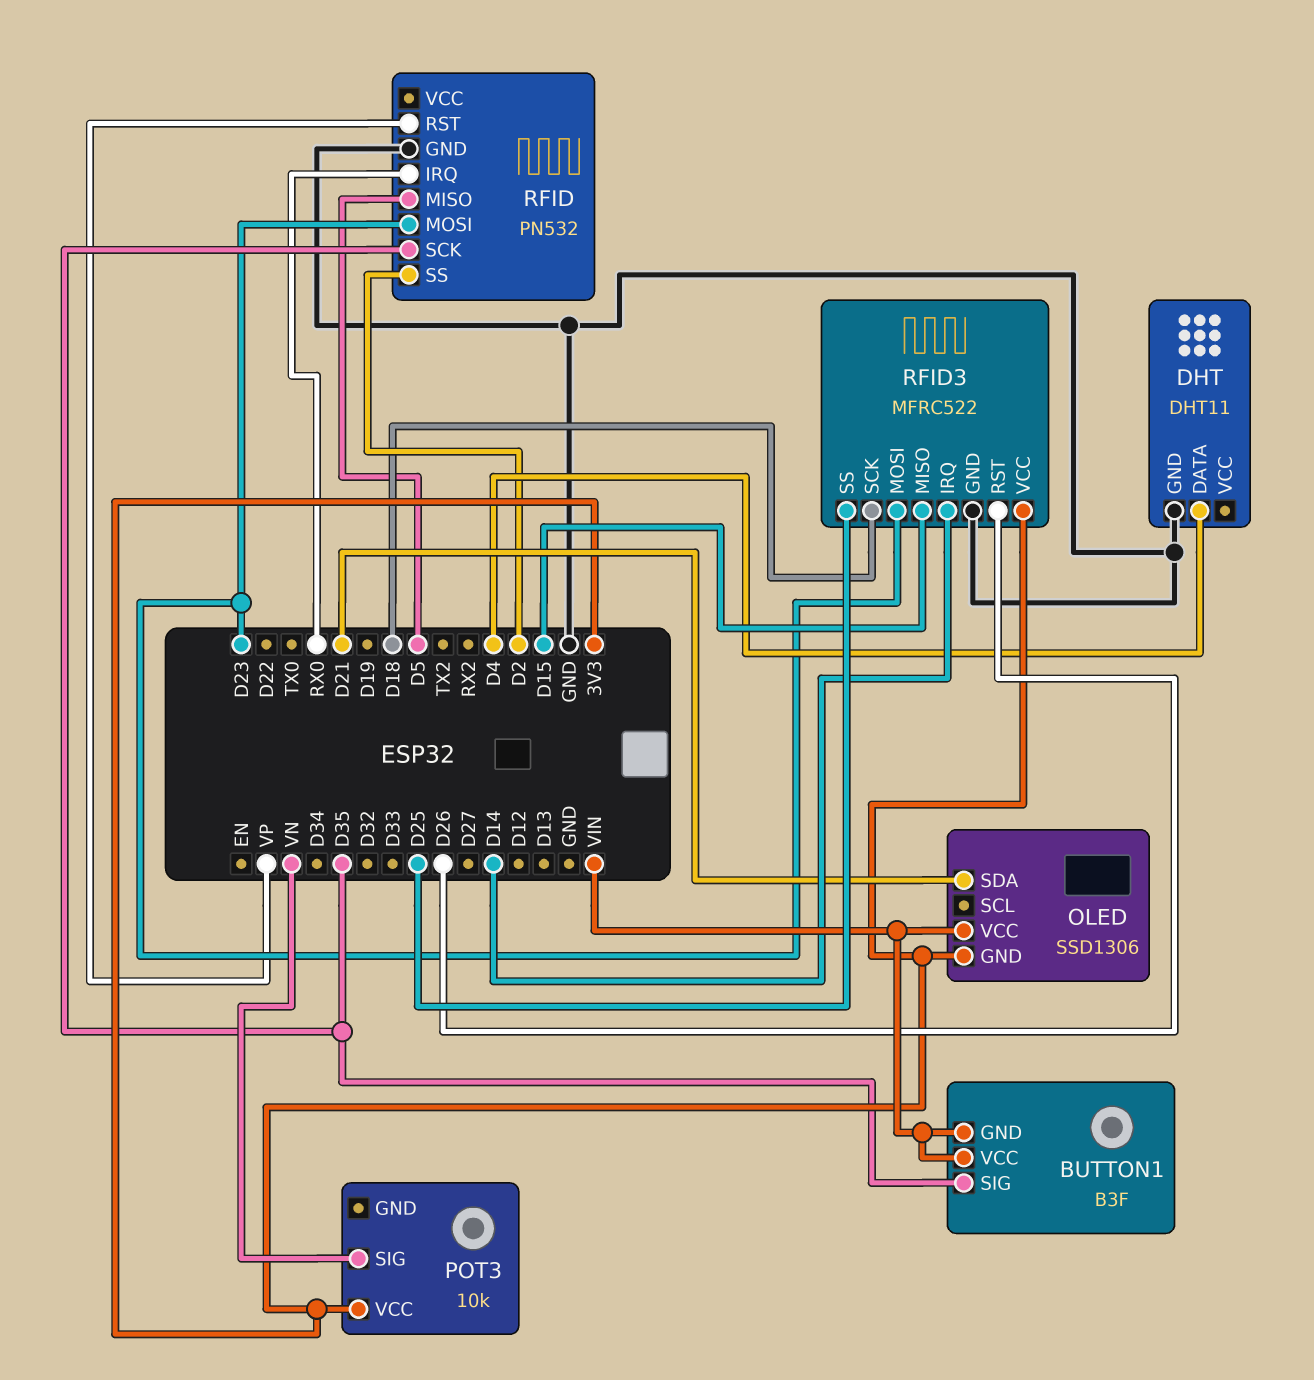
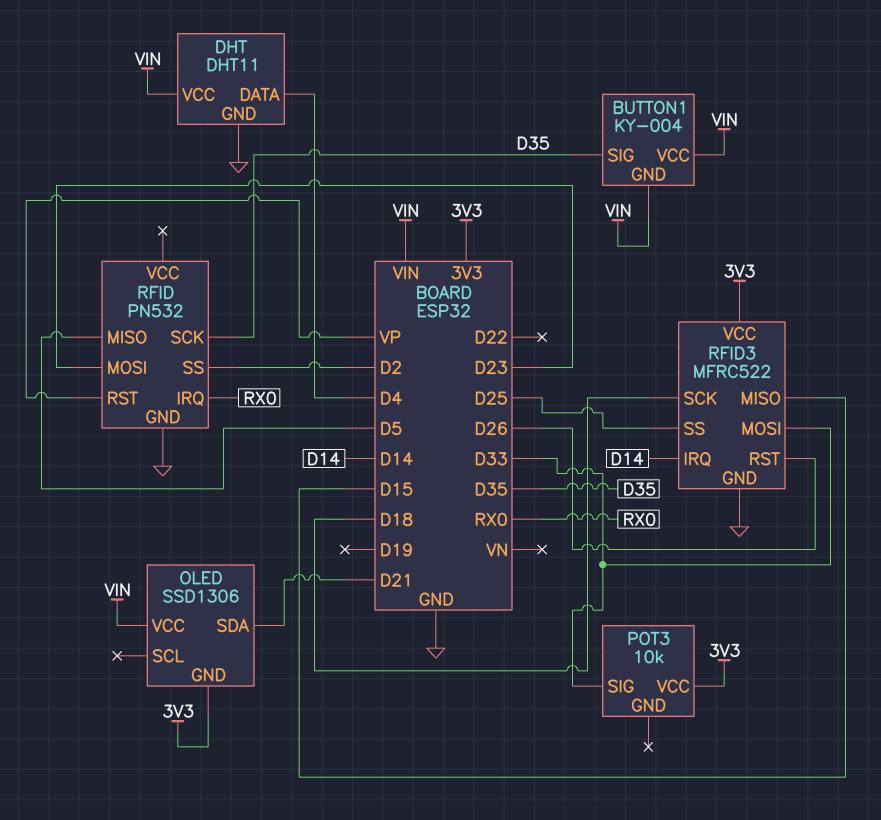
BUTTON1: B3F -> KY-004
DHT pin VCC: none -> VIN
POT3 pin SIG: VN -> D33
RFID3 pin MOSI: D23 -> D33

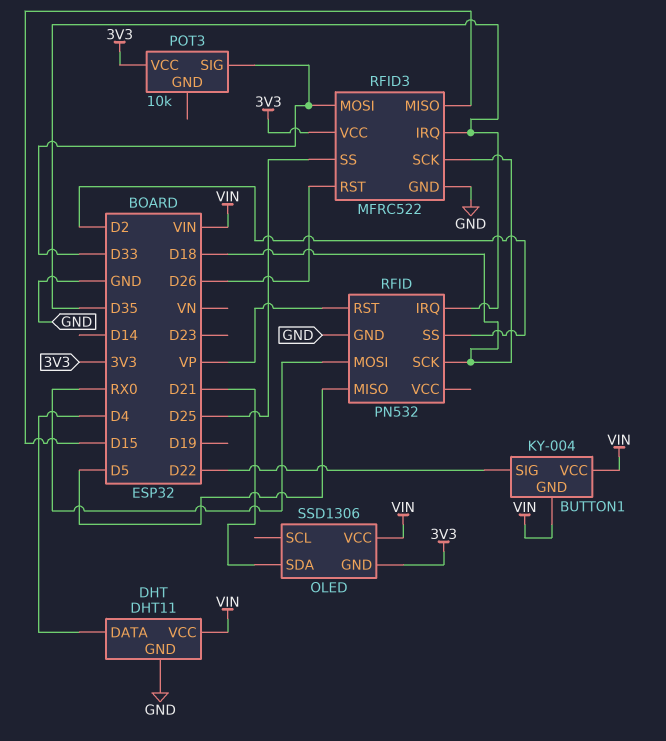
BUTTON1 pin SIG: D35 -> D22
RFID pin IRQ: RX0 -> D35
RFID pin MOSI: D23 -> RX0
RFID pin SCK: D35 -> D18
RFID3 pin IRQ: D14 -> D35

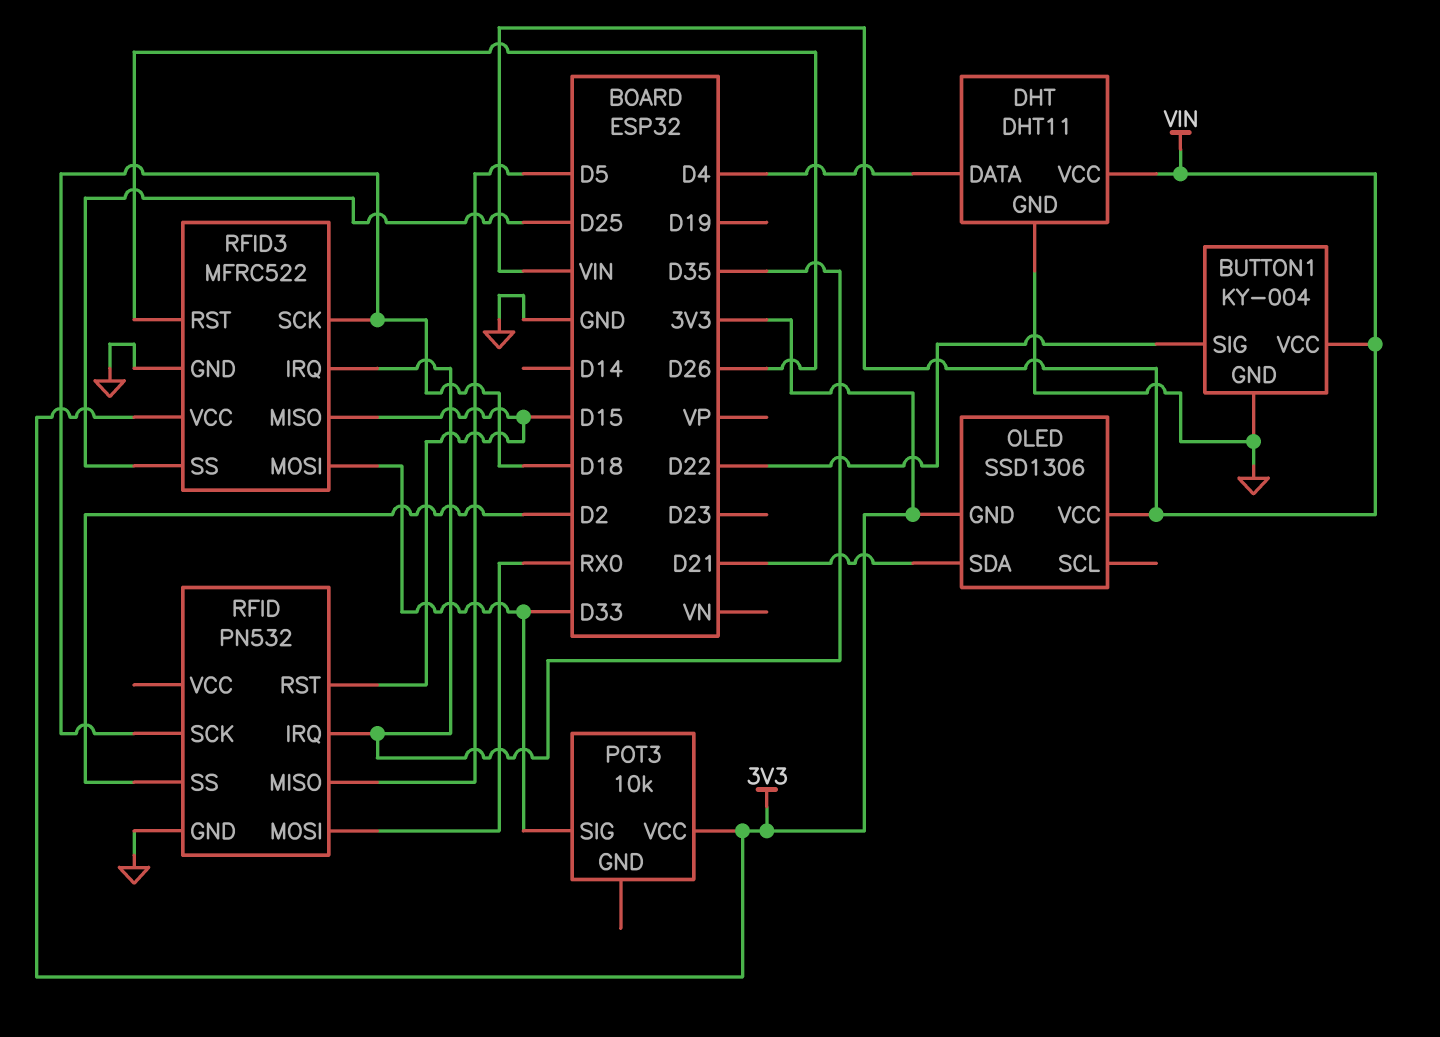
BUTTON1 pin GND: VIN -> GND
RFID pin RST: VP -> D15

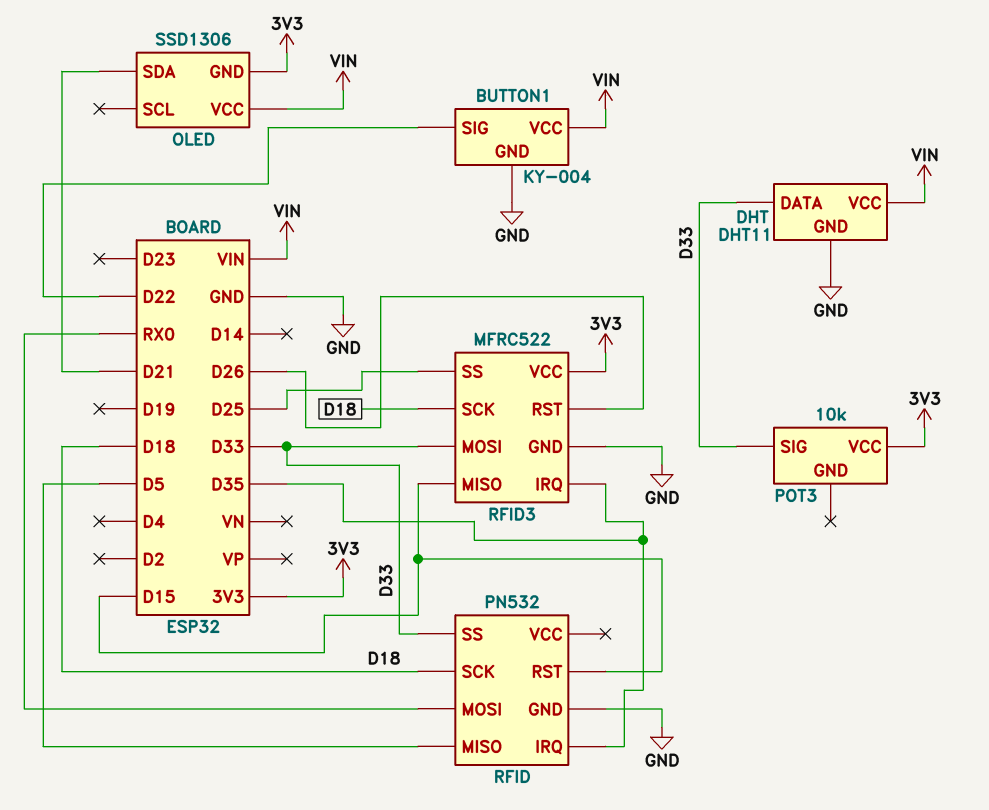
DHT pin DATA: D4 -> D33
RFID pin SS: D2 -> D33

